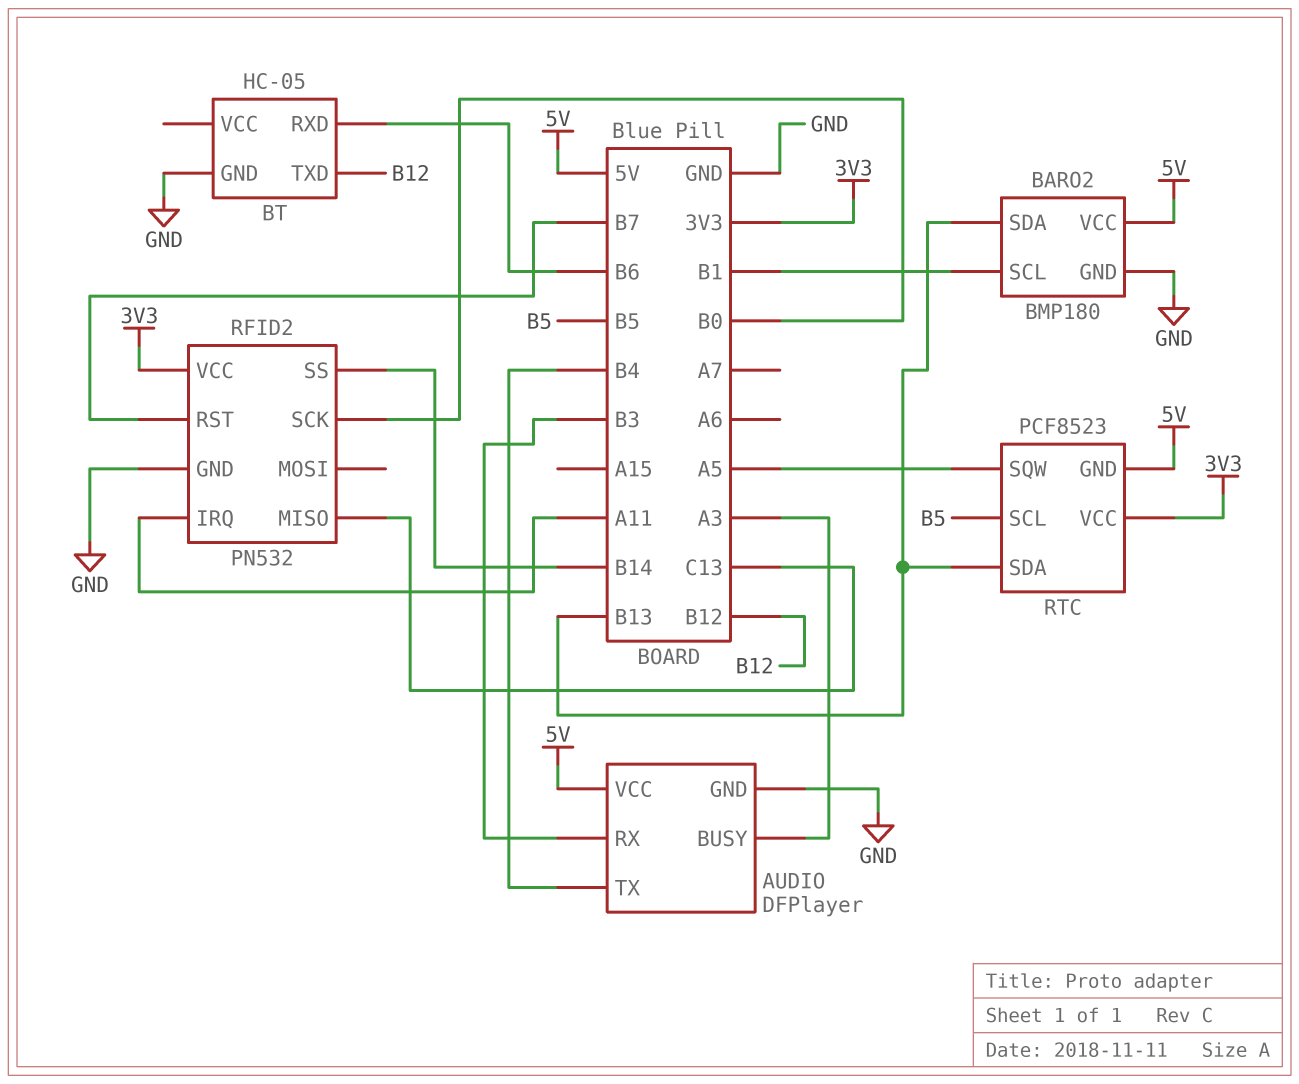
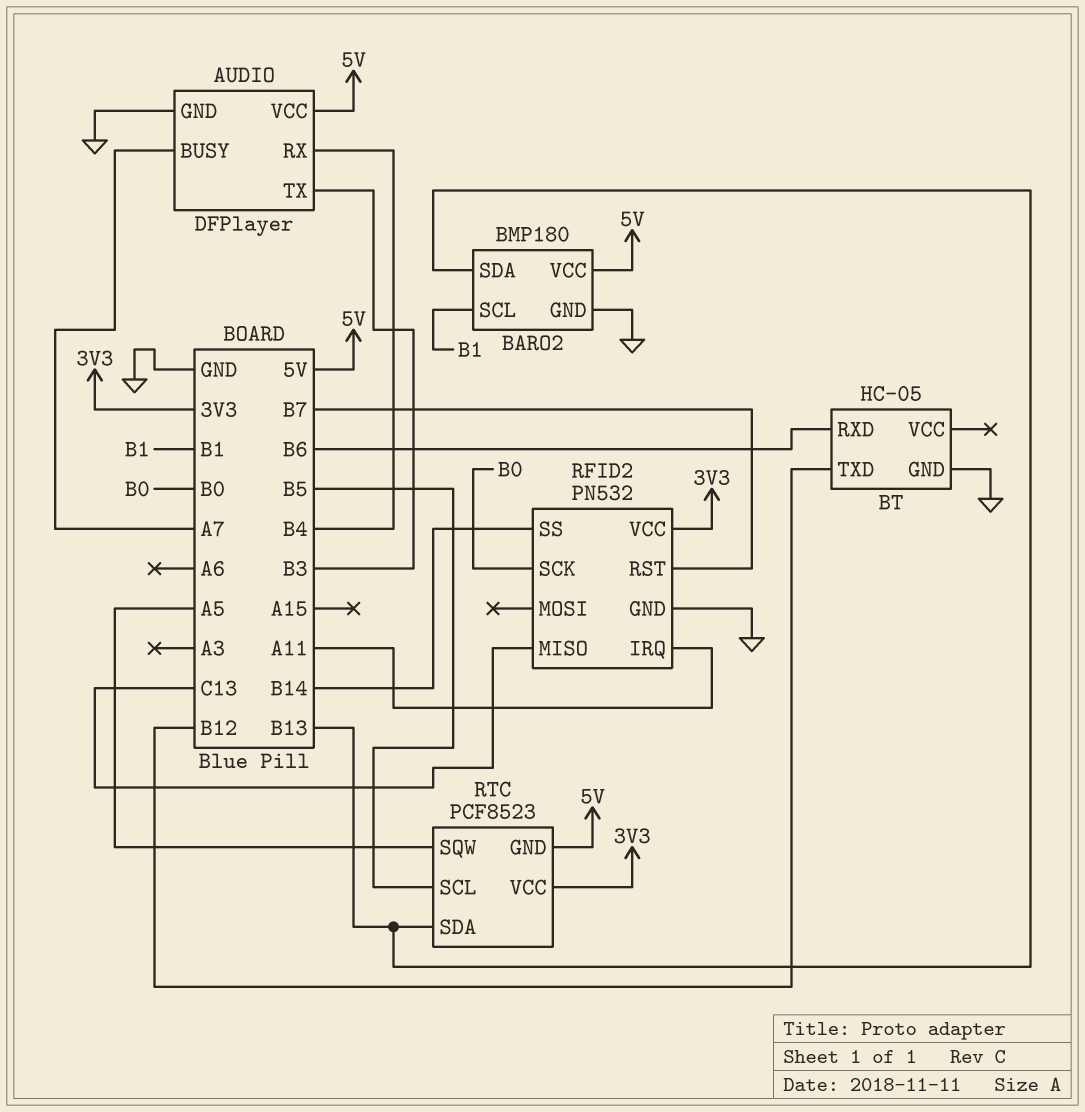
AUDIO pin BUSY: A3 -> A7
AUDIO pin RX: B3 -> B4
AUDIO pin TX: B4 -> B3

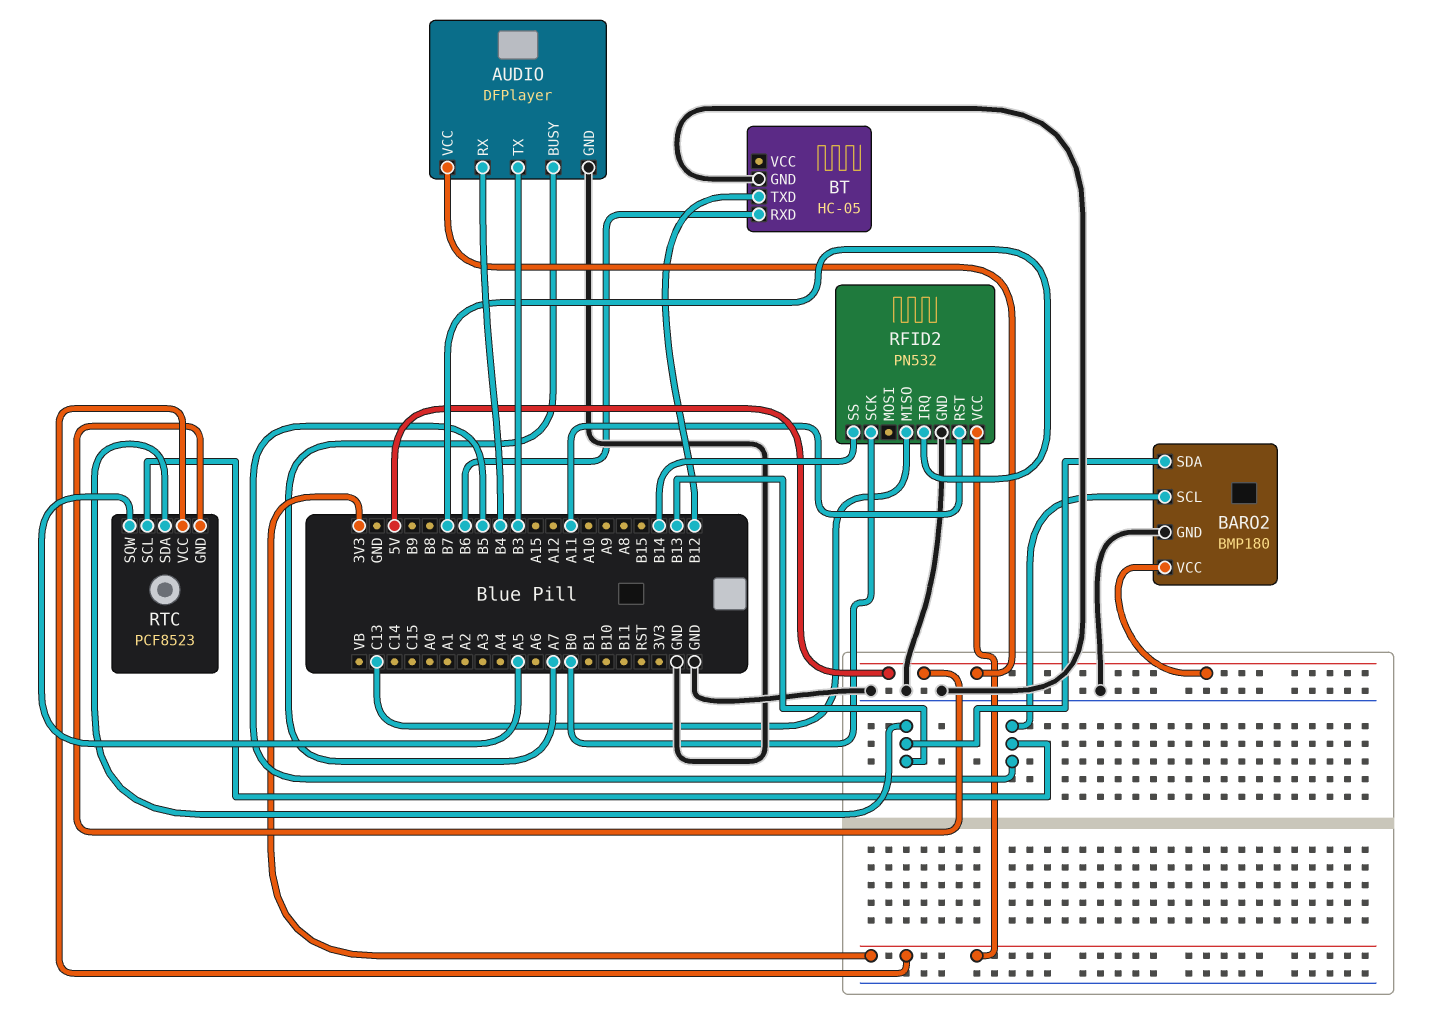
BARO2 pin SCL: B1 -> B5
RFID2 pin IRQ: A11 -> B7
RFID2 pin RST: B7 -> A11

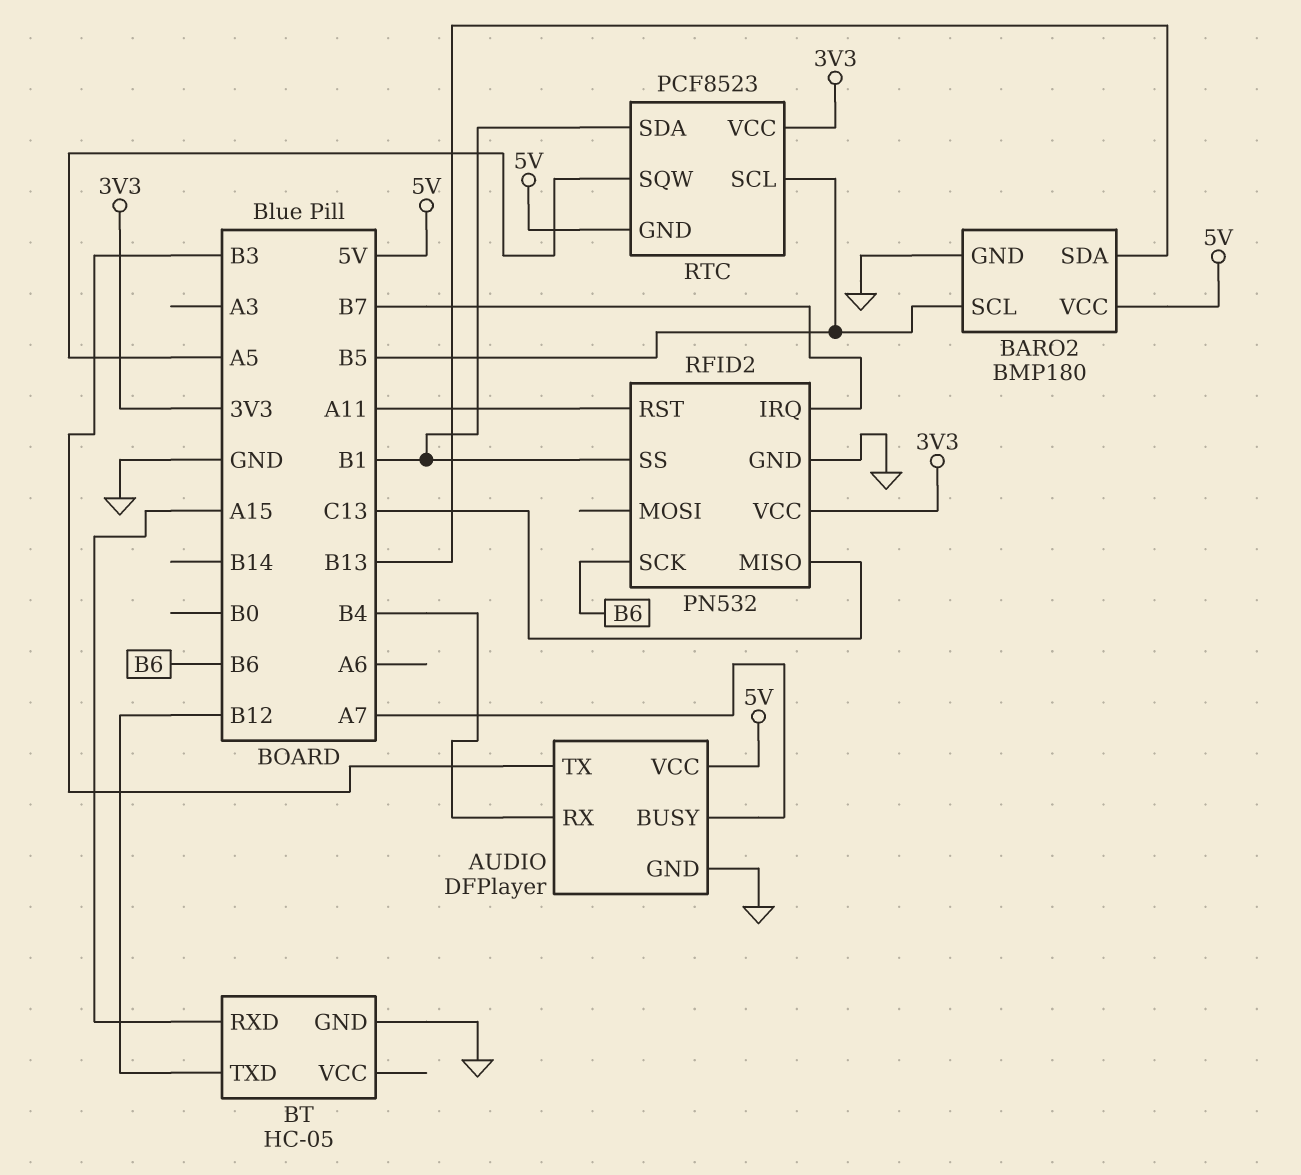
BT pin RXD: B6 -> A15
RFID2 pin SCK: B0 -> B6
RFID2 pin SS: B14 -> B1
RTC pin SDA: B13 -> B1

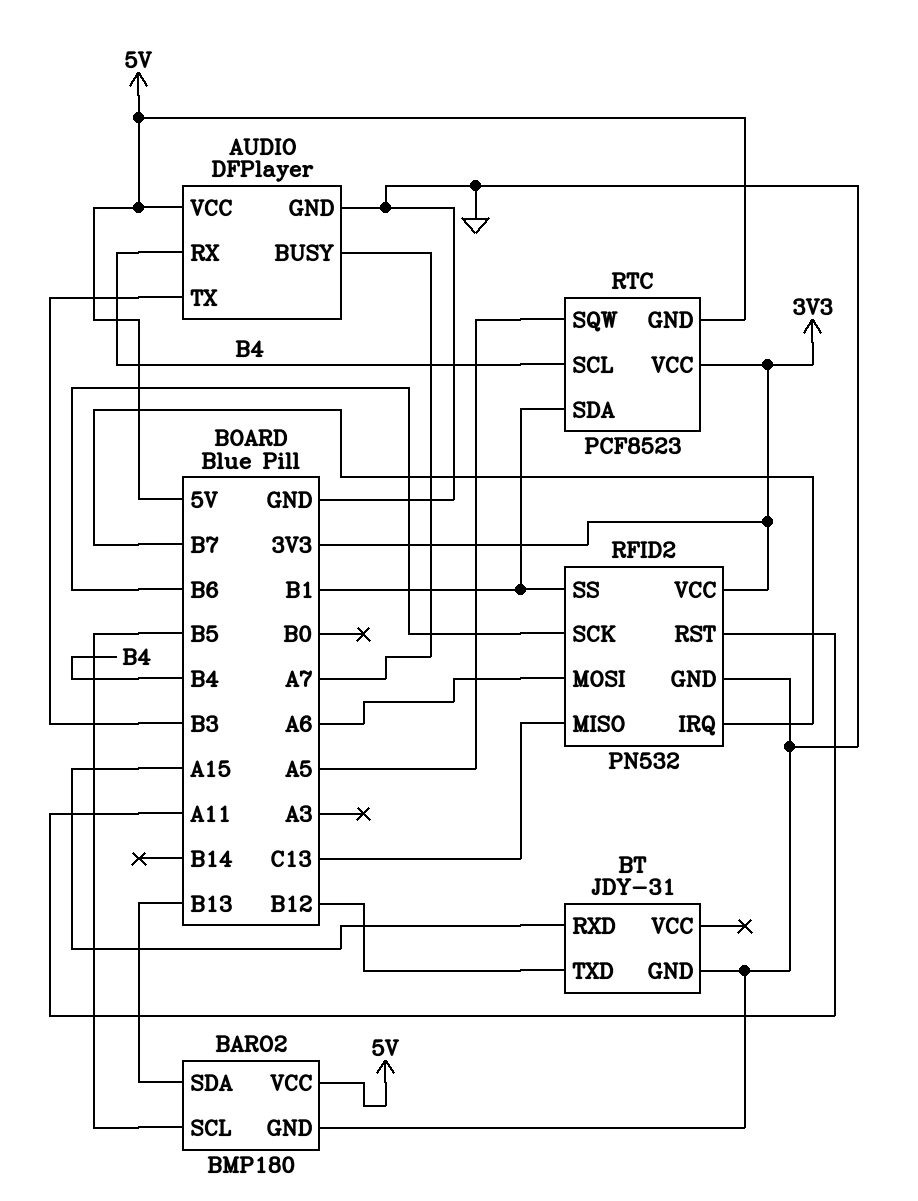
BT: HC-05 -> JDY-31
RFID2 pin MOSI: none -> A6
RTC pin SCL: B5 -> B4

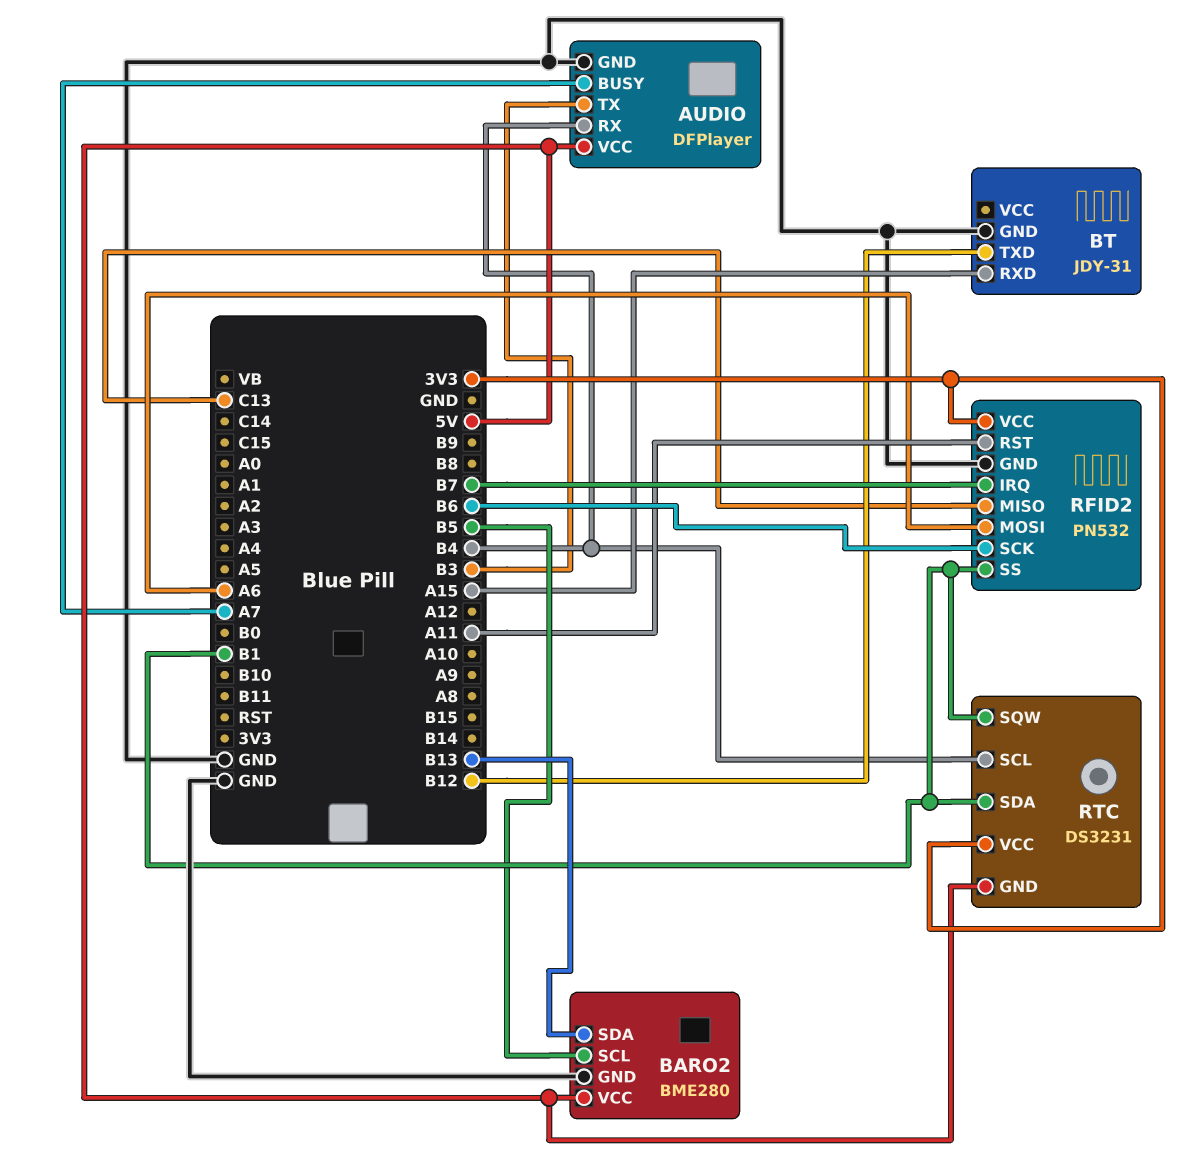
BARO2: BMP180 -> BME280
RTC: PCF8523 -> DS3231
RTC pin SQW: A5 -> B1

